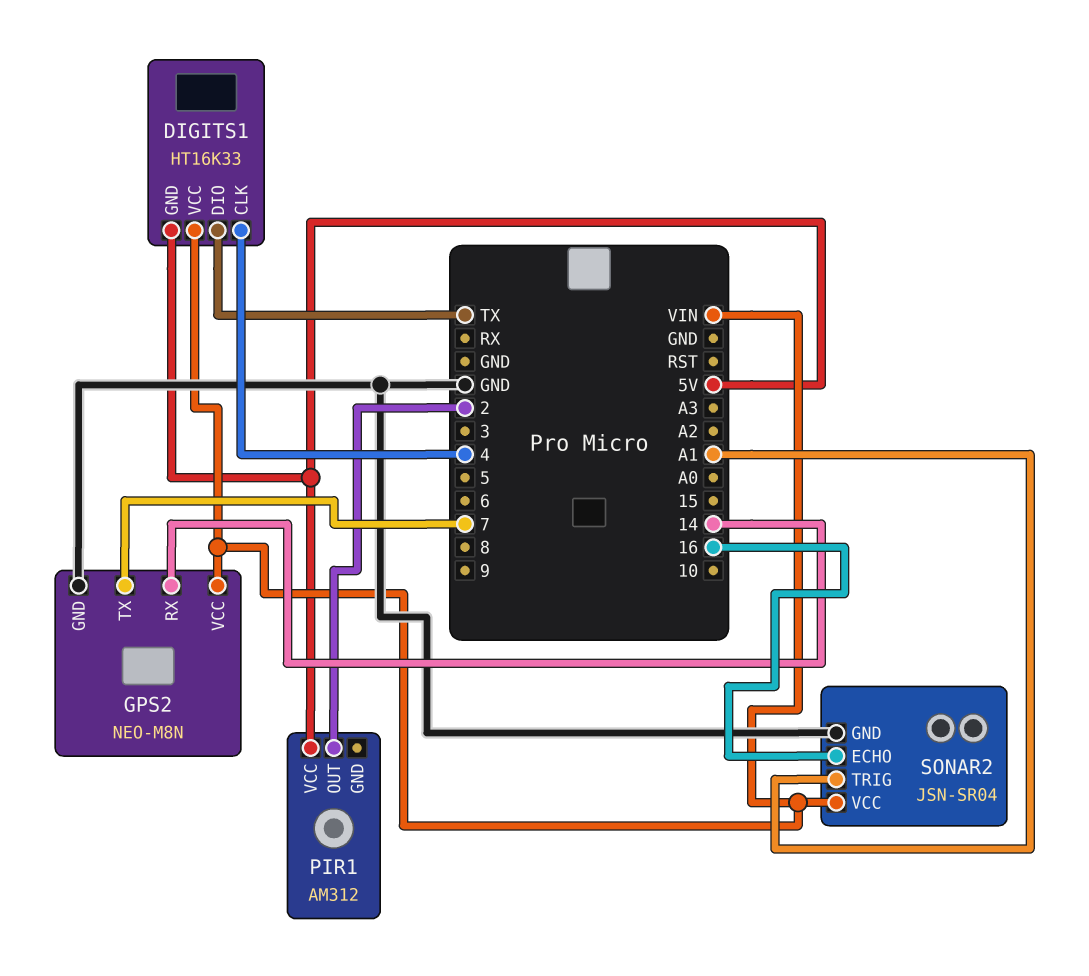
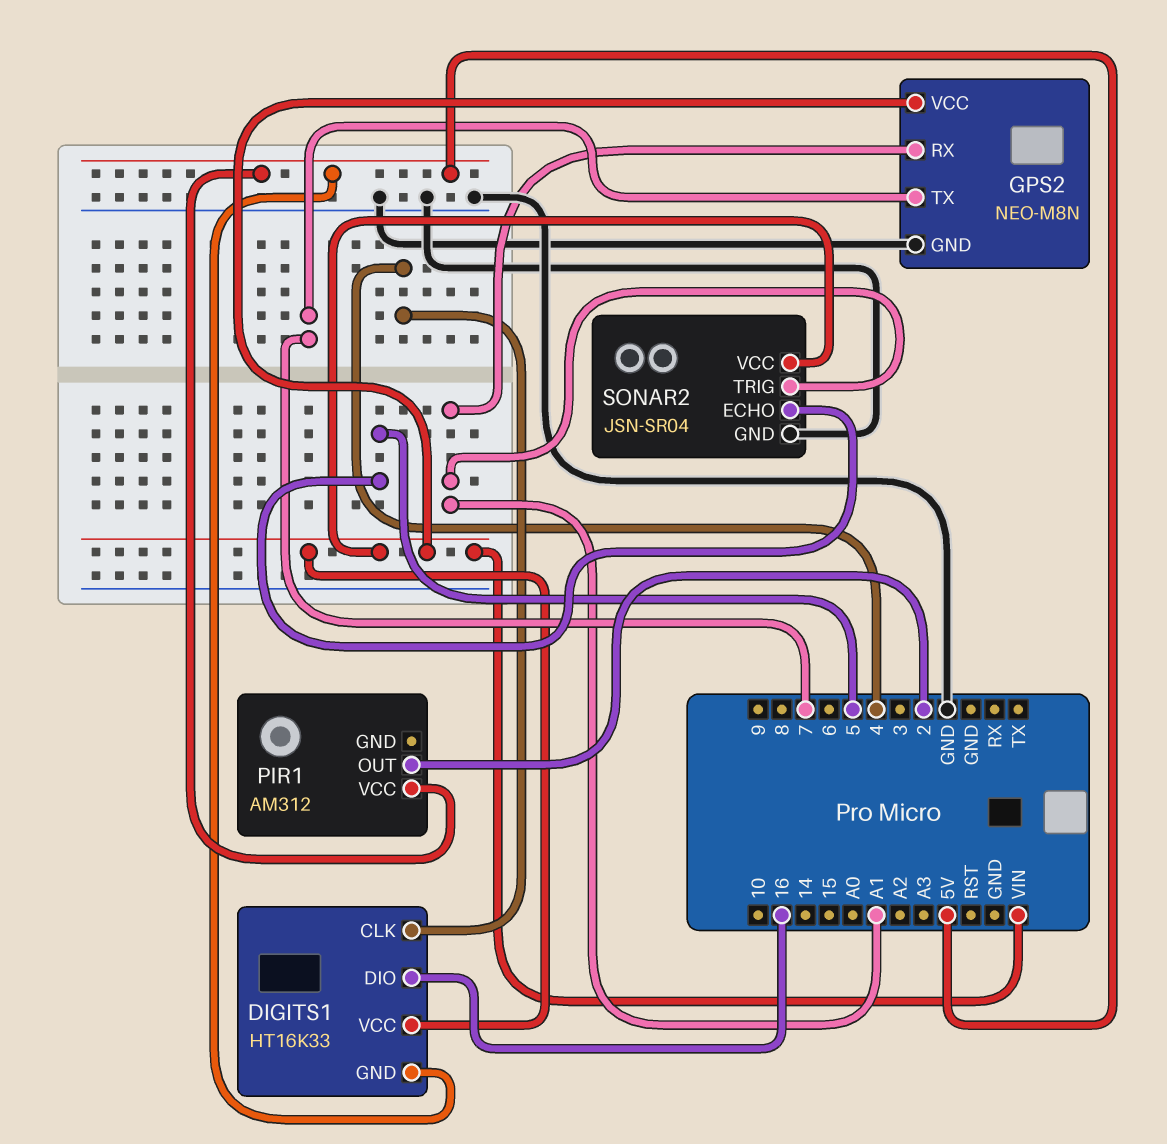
DIGITS1 pin DIO: TX -> 16
GPS2 pin RX: 14 -> A1
SONAR2 pin ECHO: 16 -> 5

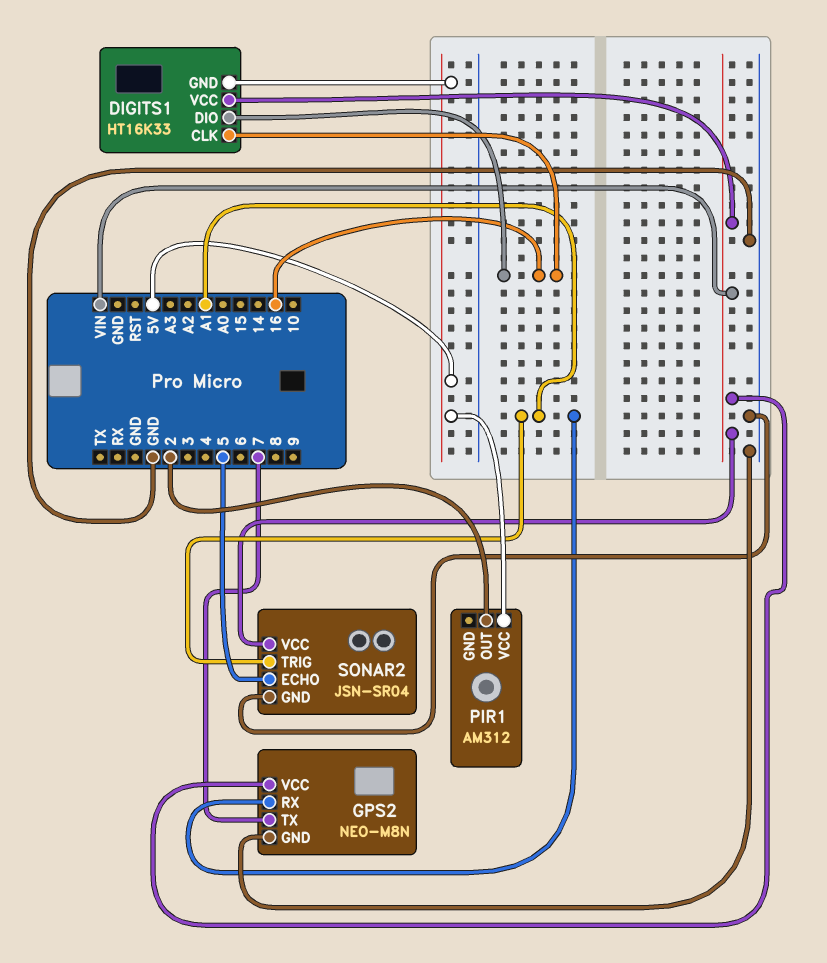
DIGITS1 pin CLK: 4 -> 16

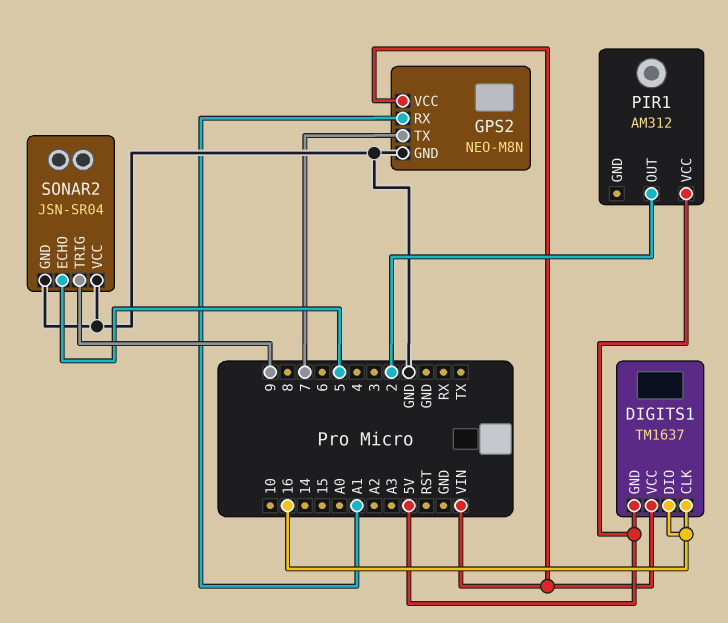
DIGITS1: HT16K33 -> TM1637
SONAR2 pin TRIG: A1 -> 9
SONAR2 pin VCC: VIN -> GND

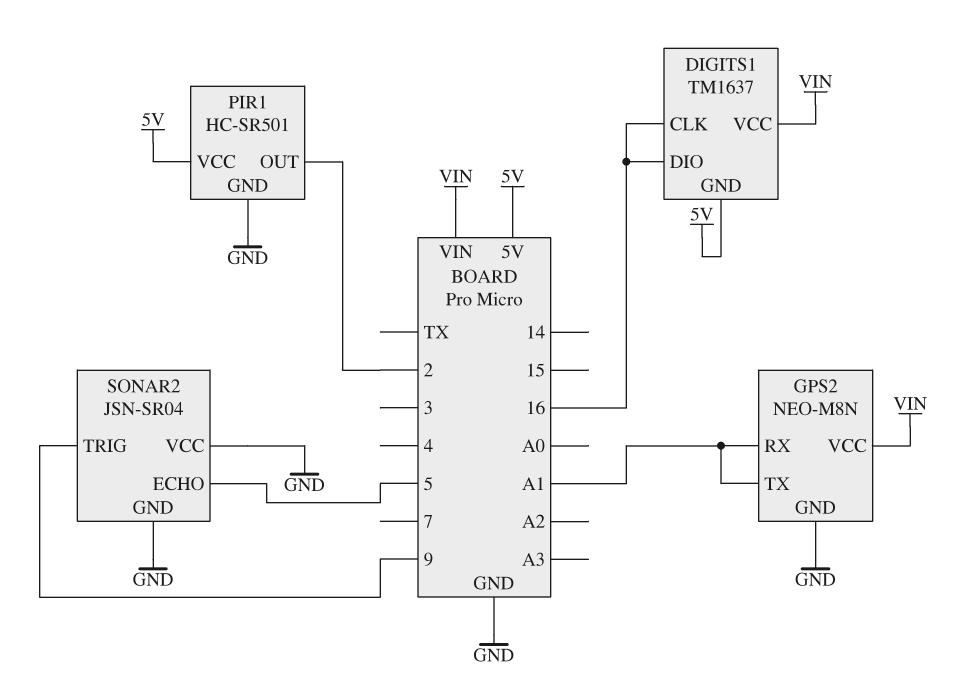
GPS2 pin TX: 7 -> A1
PIR1: AM312 -> HC-SR501
PIR1 pin GND: none -> GND

